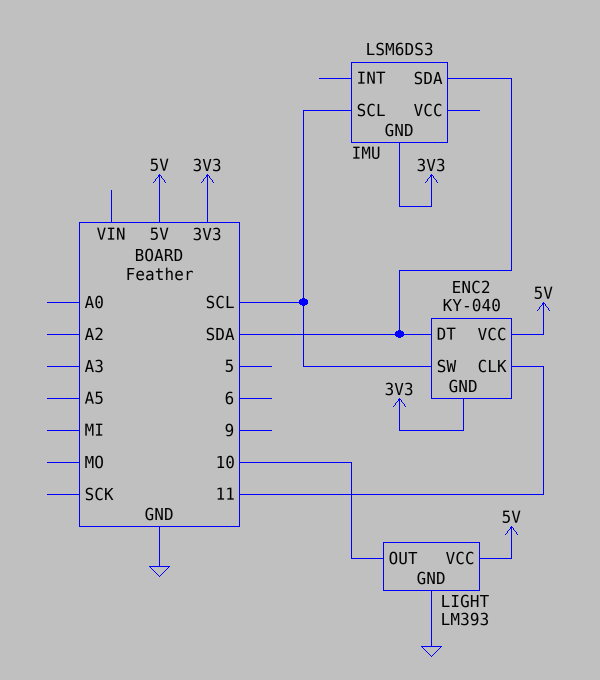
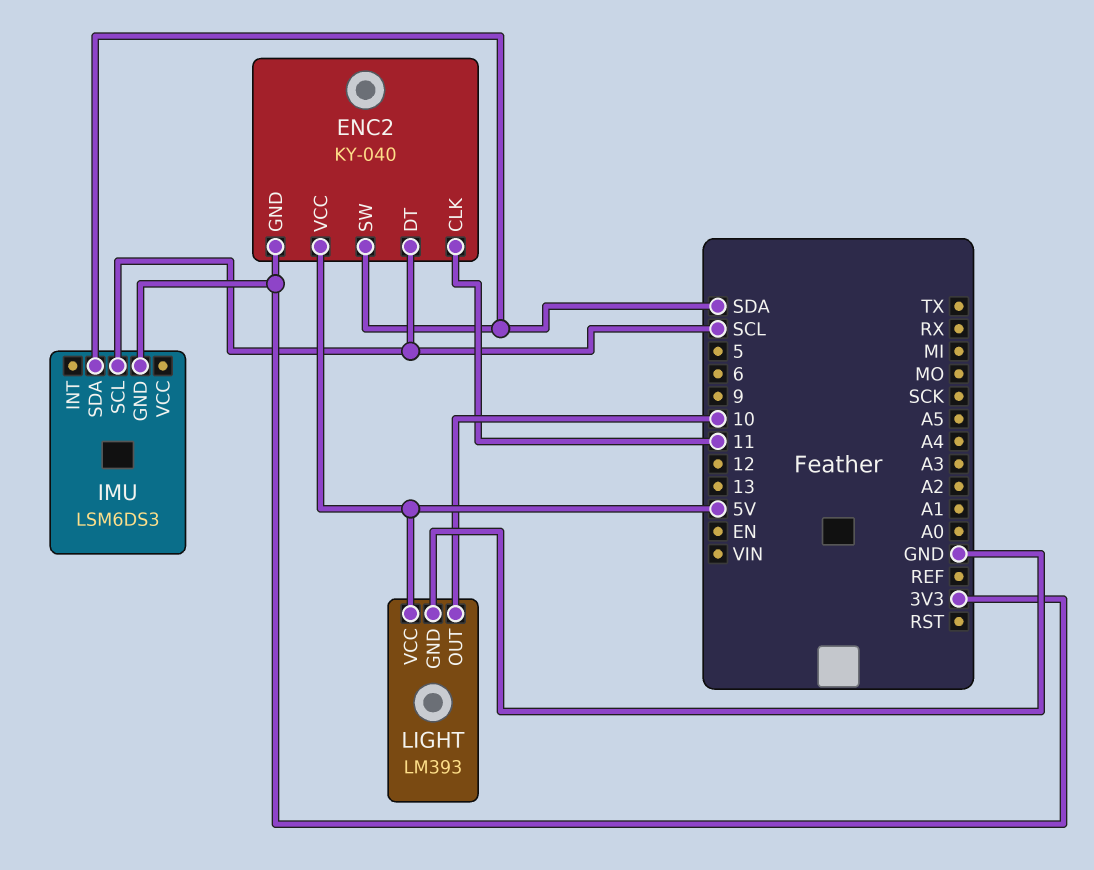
ENC2 pin DT: SDA -> SCL
ENC2 pin SW: SCL -> SDA

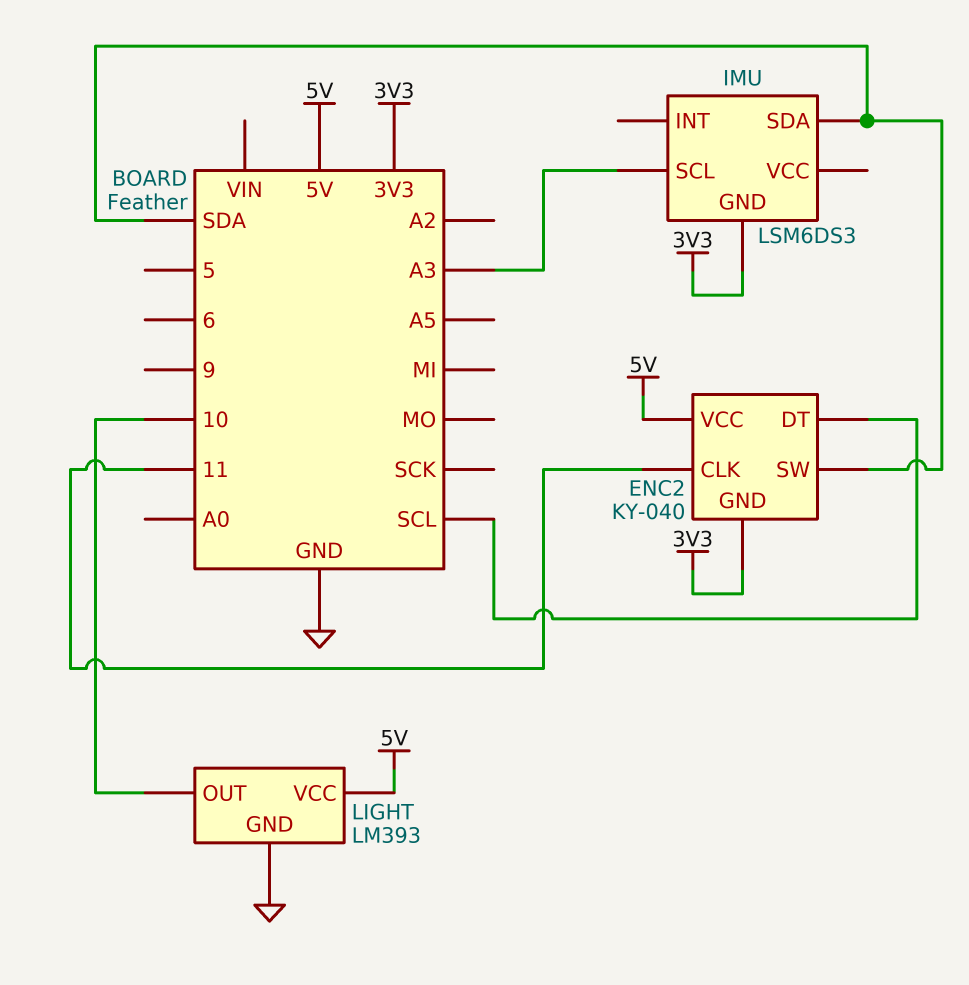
IMU pin SCL: SCL -> A3

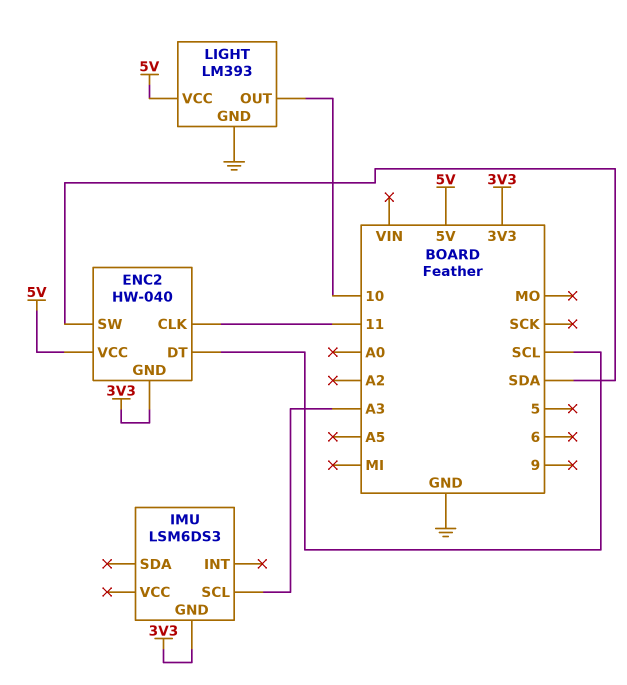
ENC2: KY-040 -> HW-040
IMU pin SDA: SDA -> none

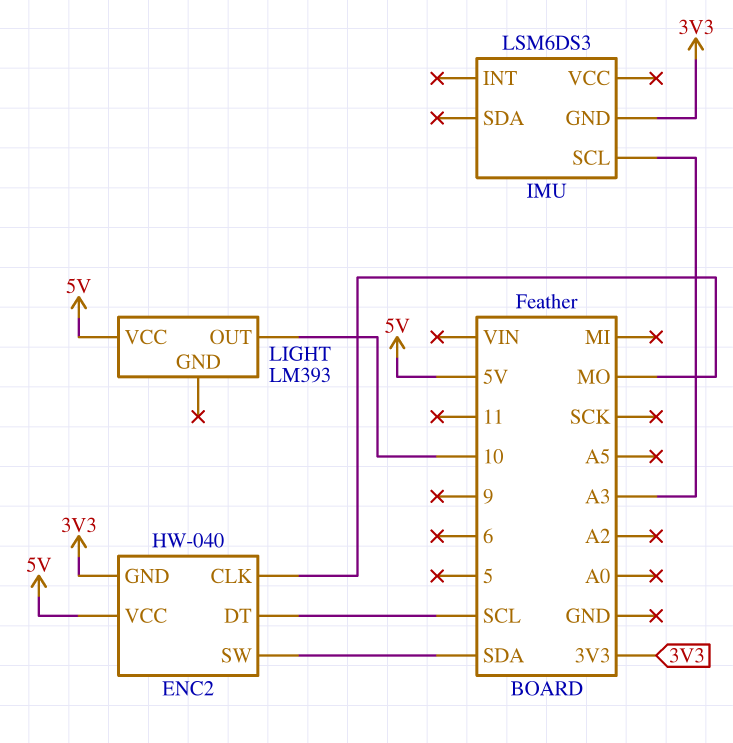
ENC2 pin CLK: 11 -> MO
LIGHT pin GND: GND -> none

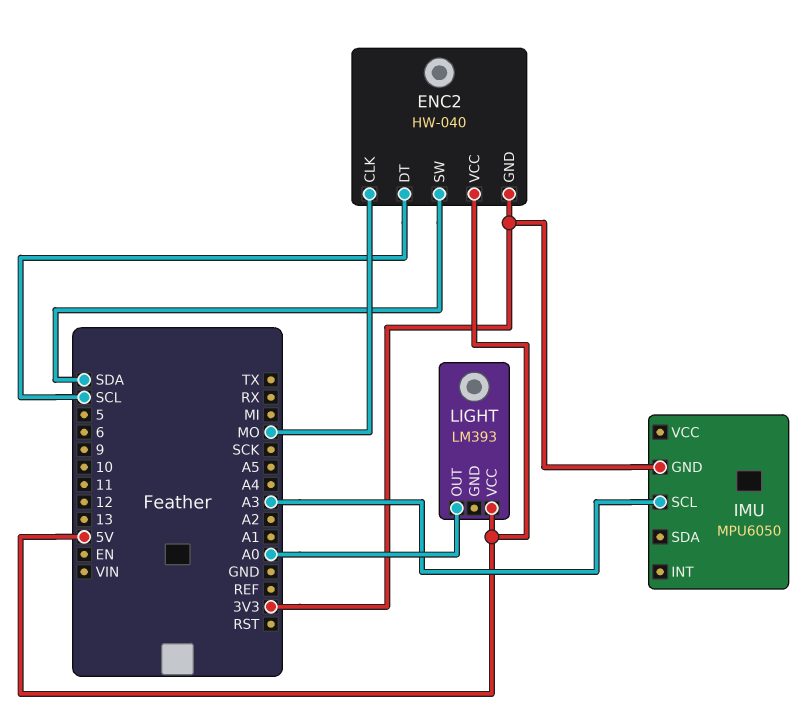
IMU: LSM6DS3 -> MPU6050
LIGHT pin OUT: 10 -> A0

